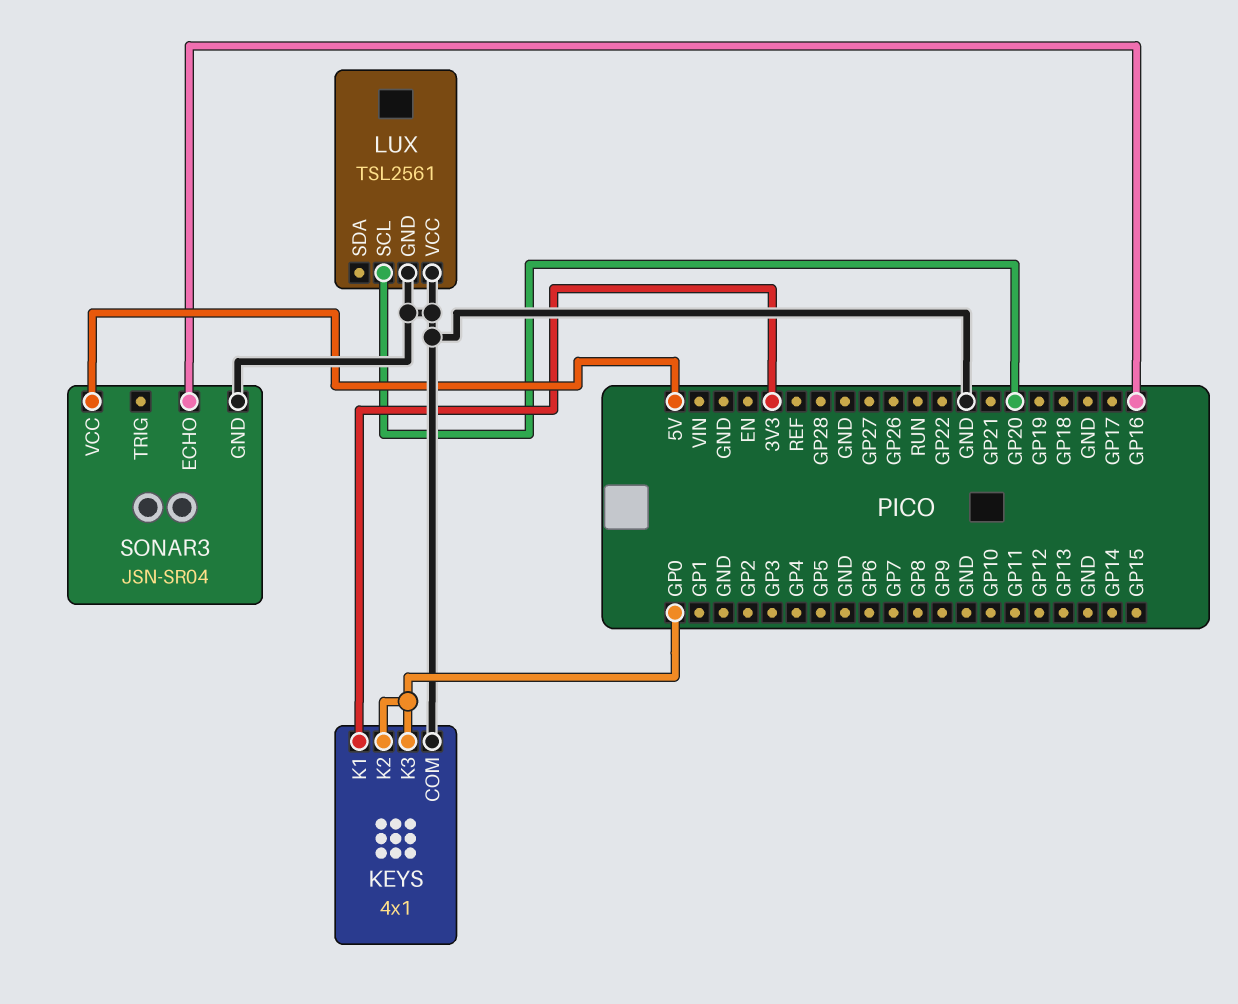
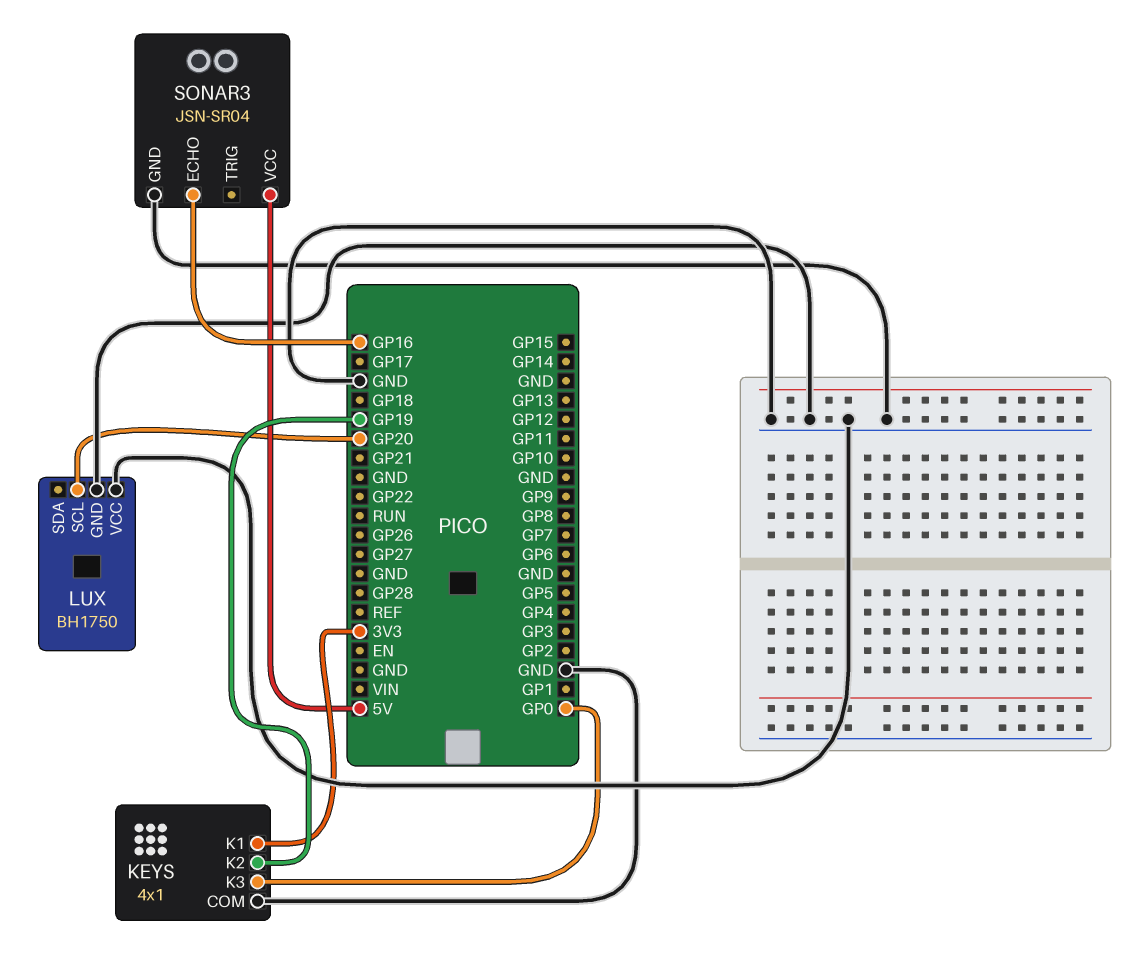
KEYS pin K2: GP0 -> GP19
LUX: TSL2561 -> BH1750

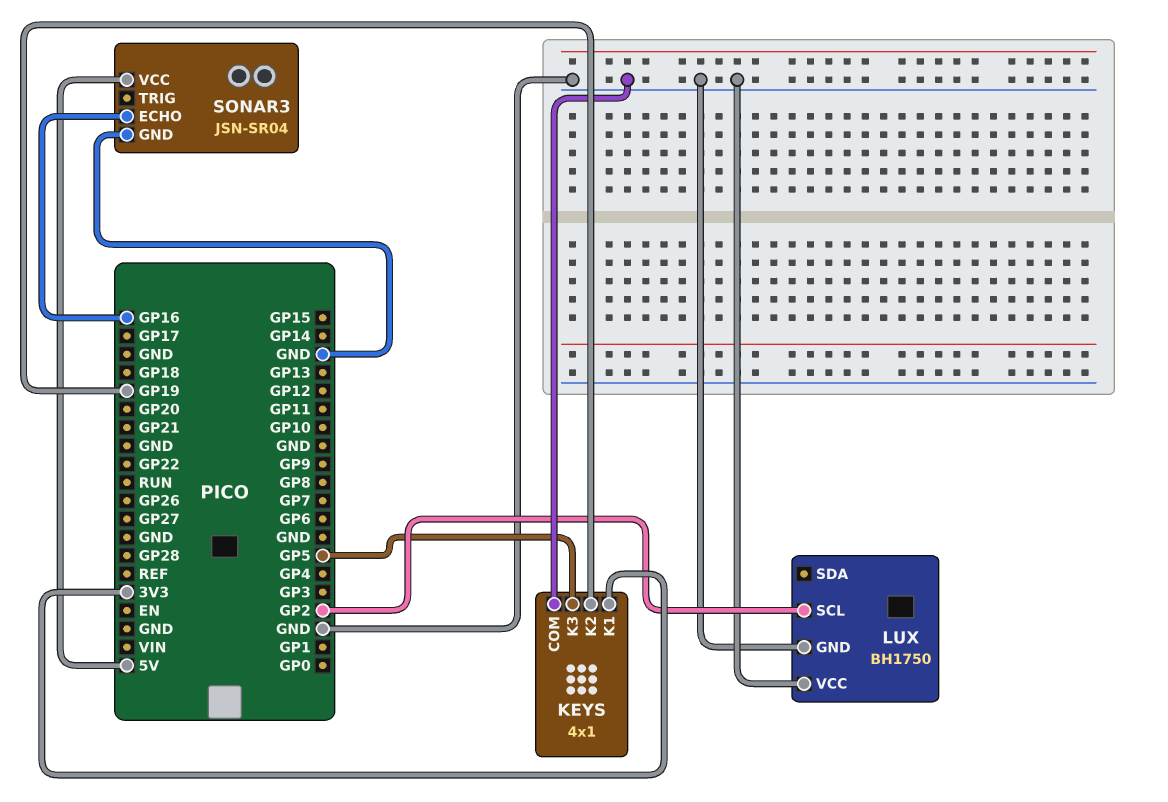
KEYS pin K3: GP0 -> GP5
LUX pin SCL: GP20 -> GP2

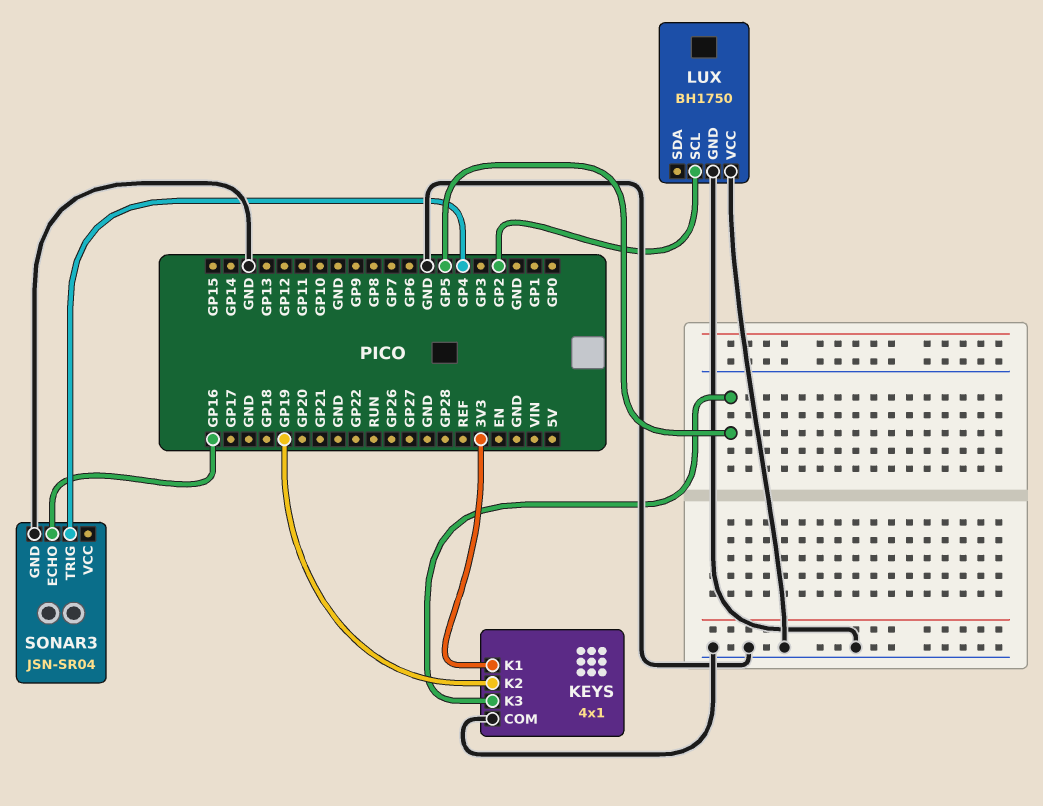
SONAR3 pin TRIG: none -> GP4
SONAR3 pin VCC: 5V -> none

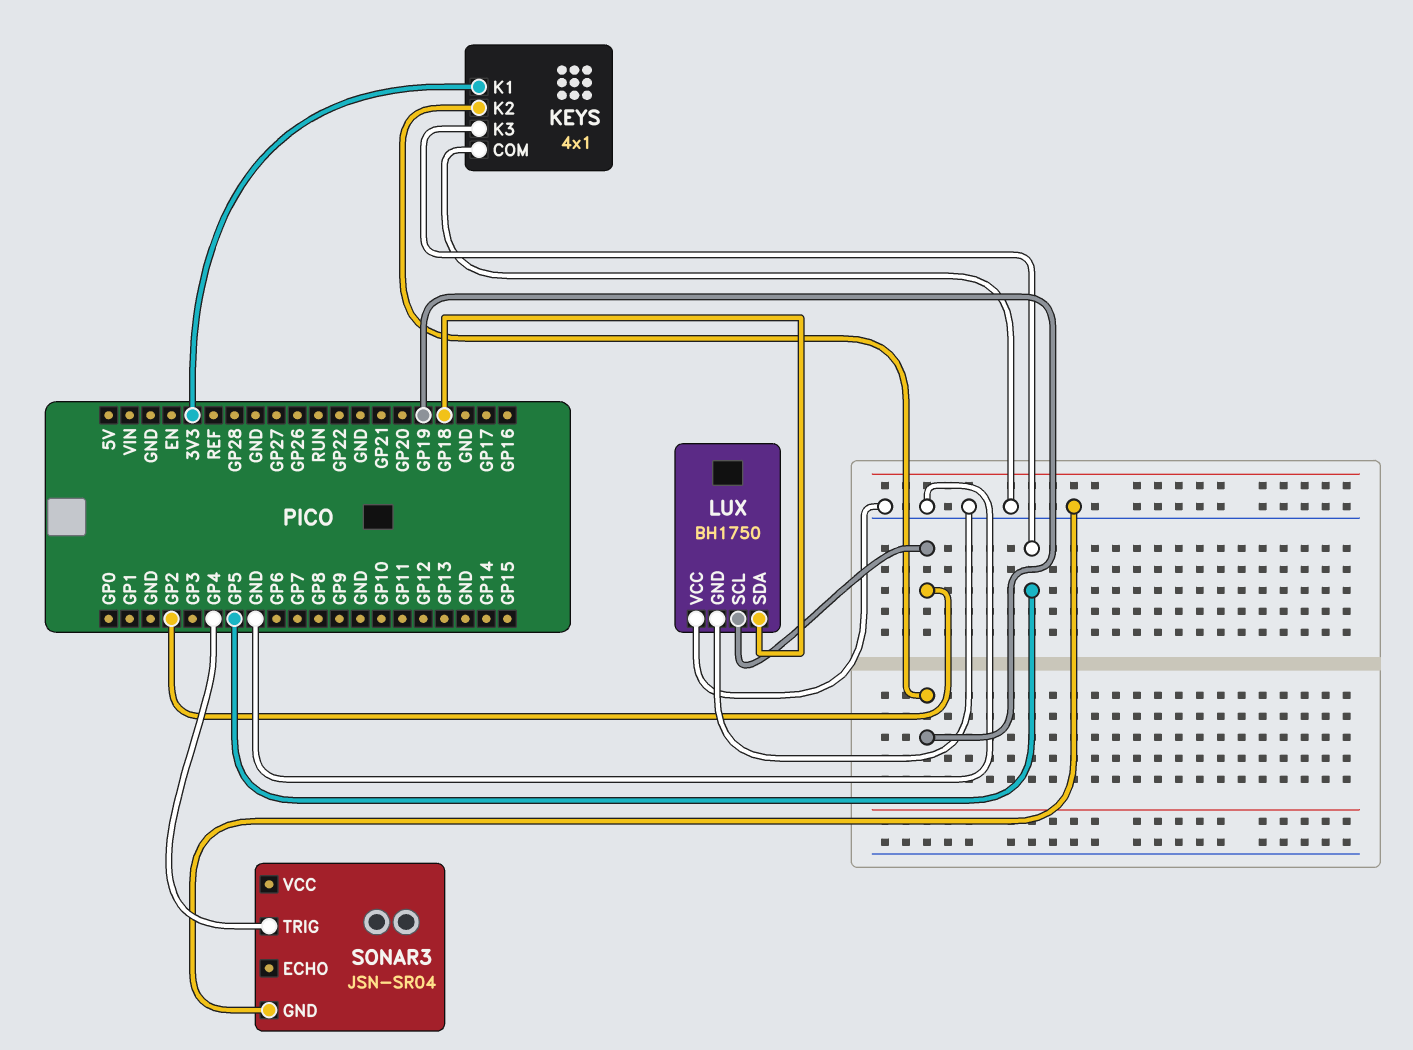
LUX pin SDA: none -> GP18
SONAR3 pin ECHO: GP16 -> none

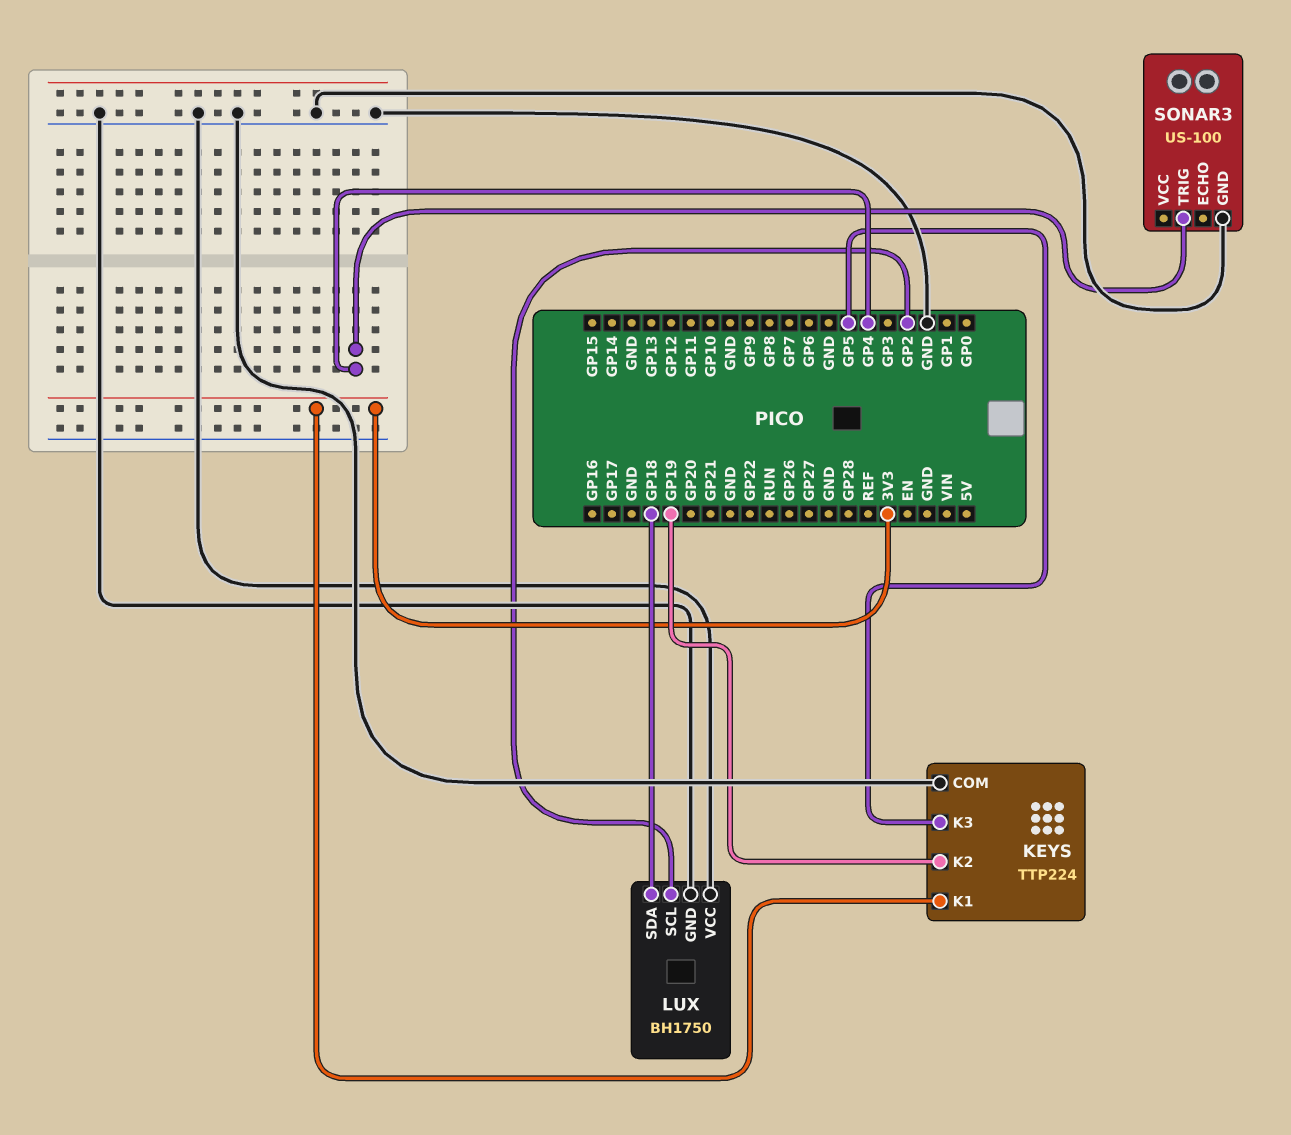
KEYS: 4x1 -> TTP224
SONAR3: JSN-SR04 -> US-100

